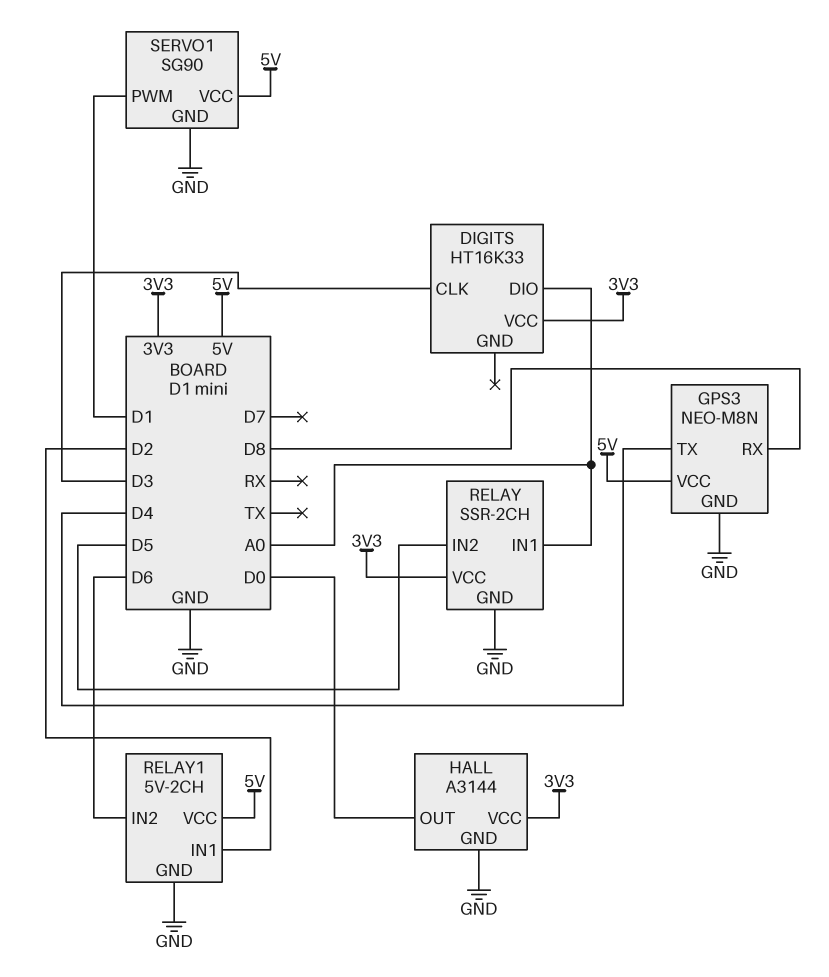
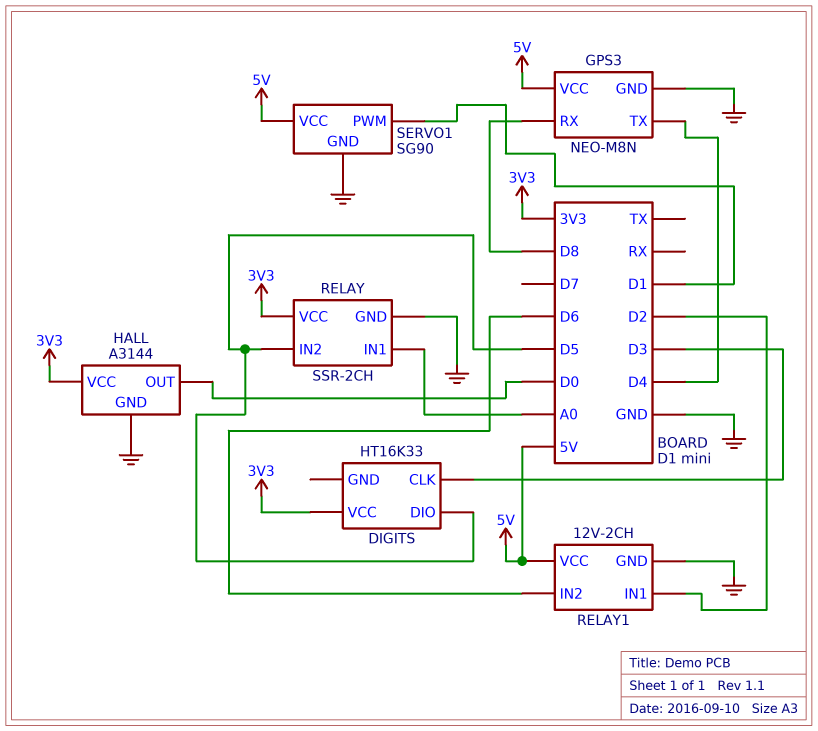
DIGITS pin DIO: A0 -> D5
RELAY1: 5V-2CH -> 12V-2CH

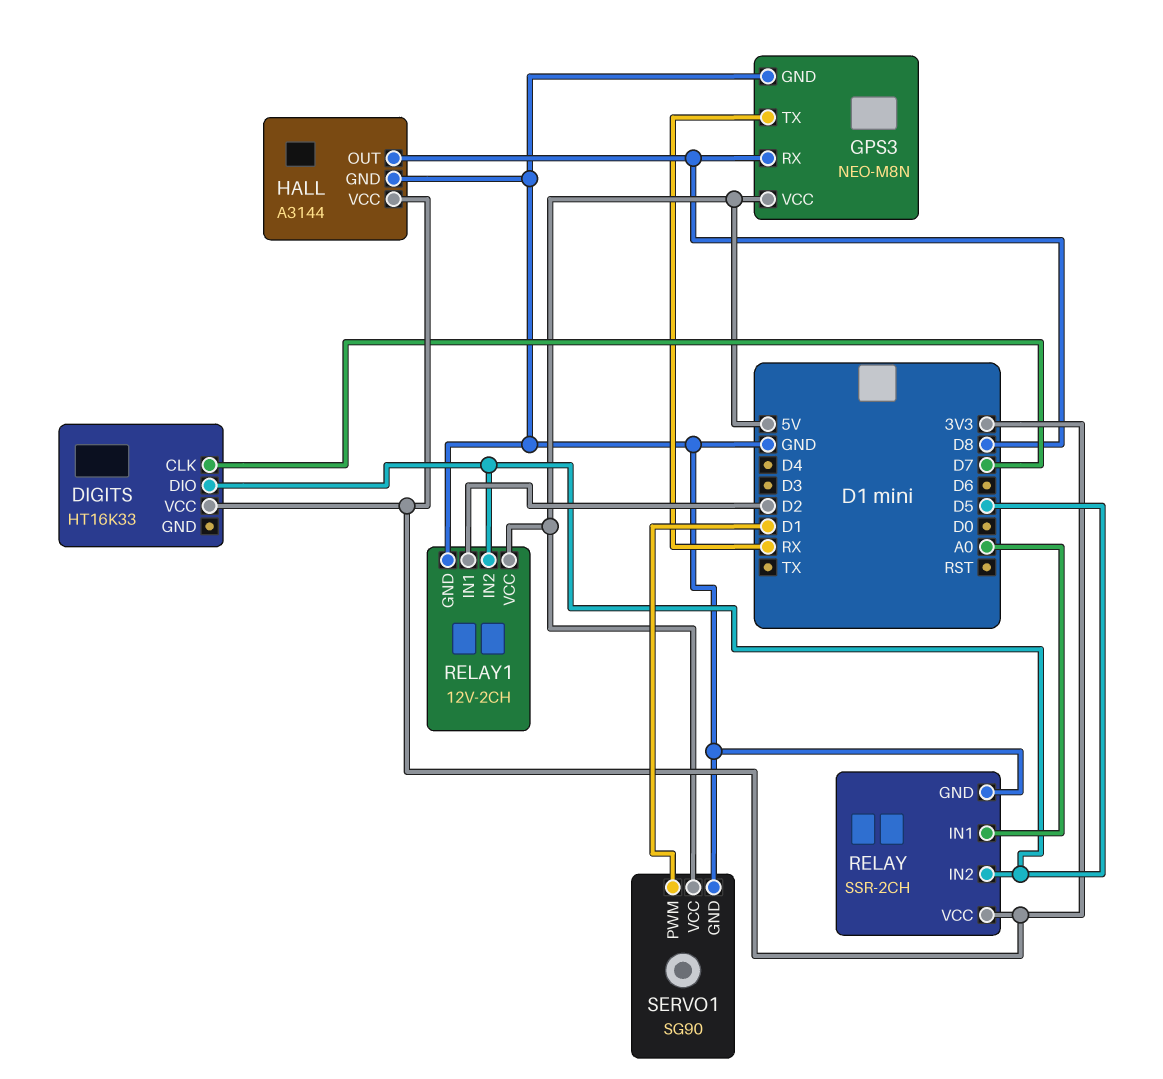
DIGITS pin CLK: D3 -> D7
GPS3 pin TX: D4 -> RX
HALL pin OUT: D0 -> D8
RELAY1 pin IN2: D6 -> D5

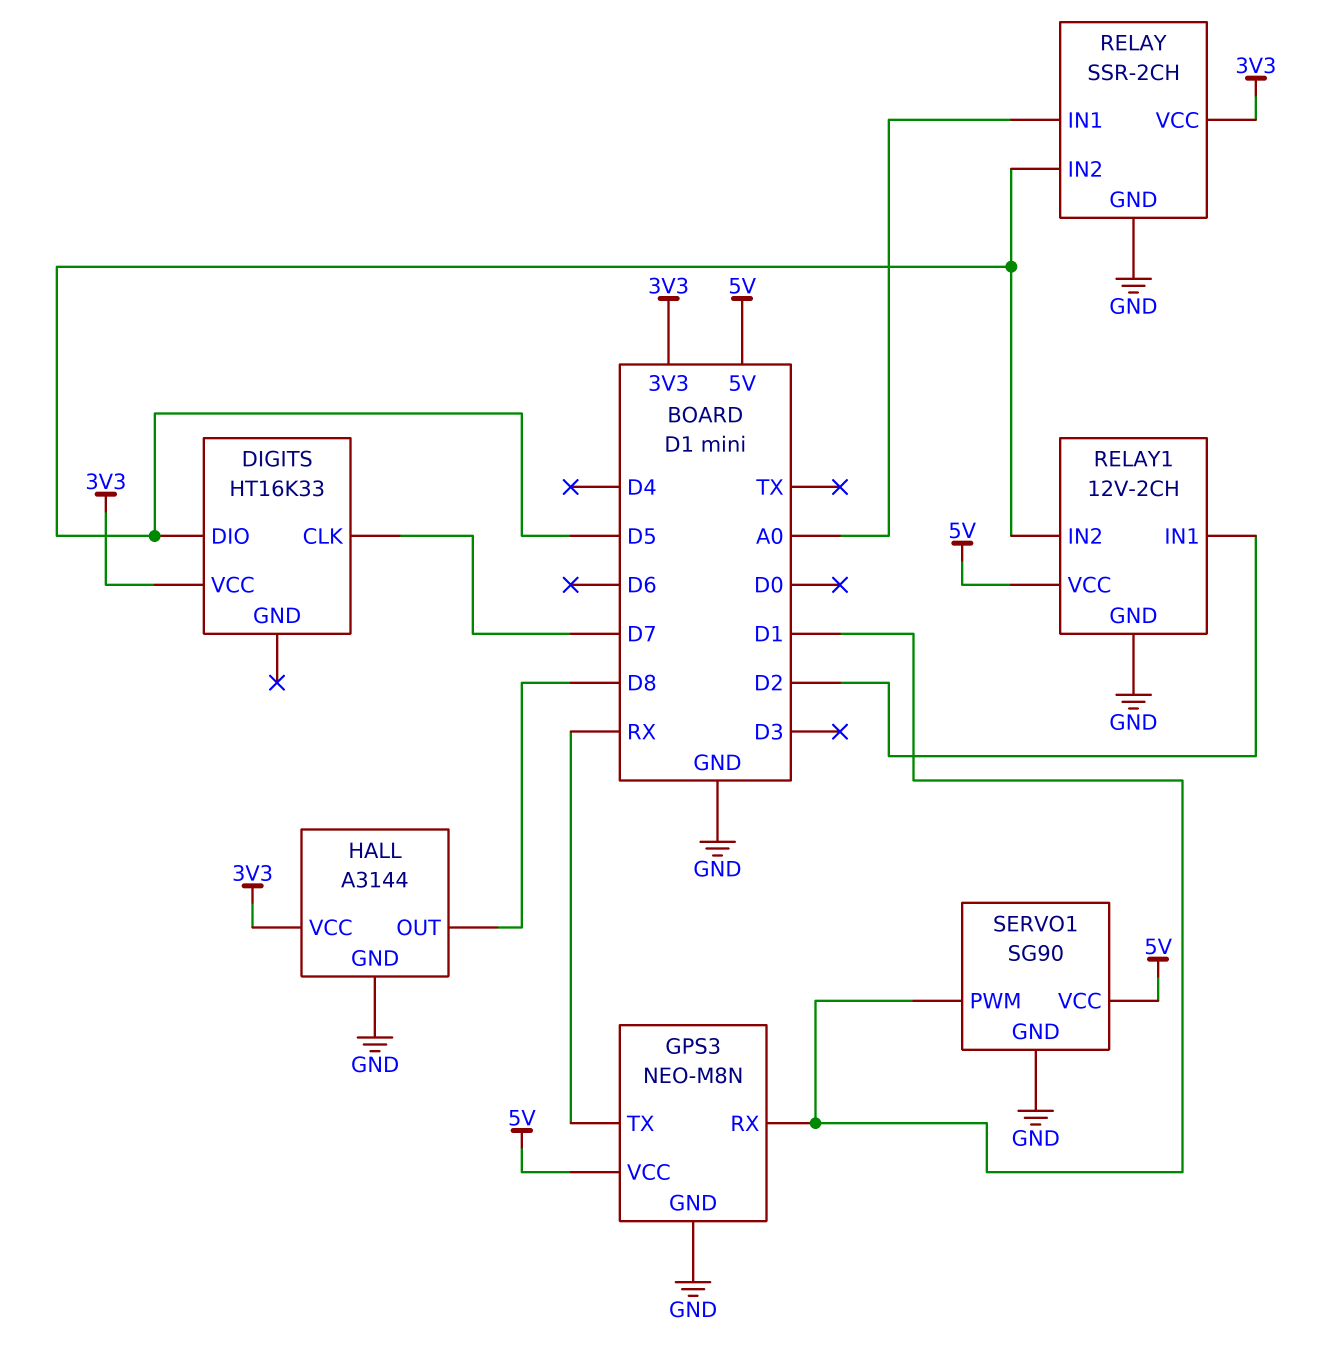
GPS3 pin RX: D8 -> D1

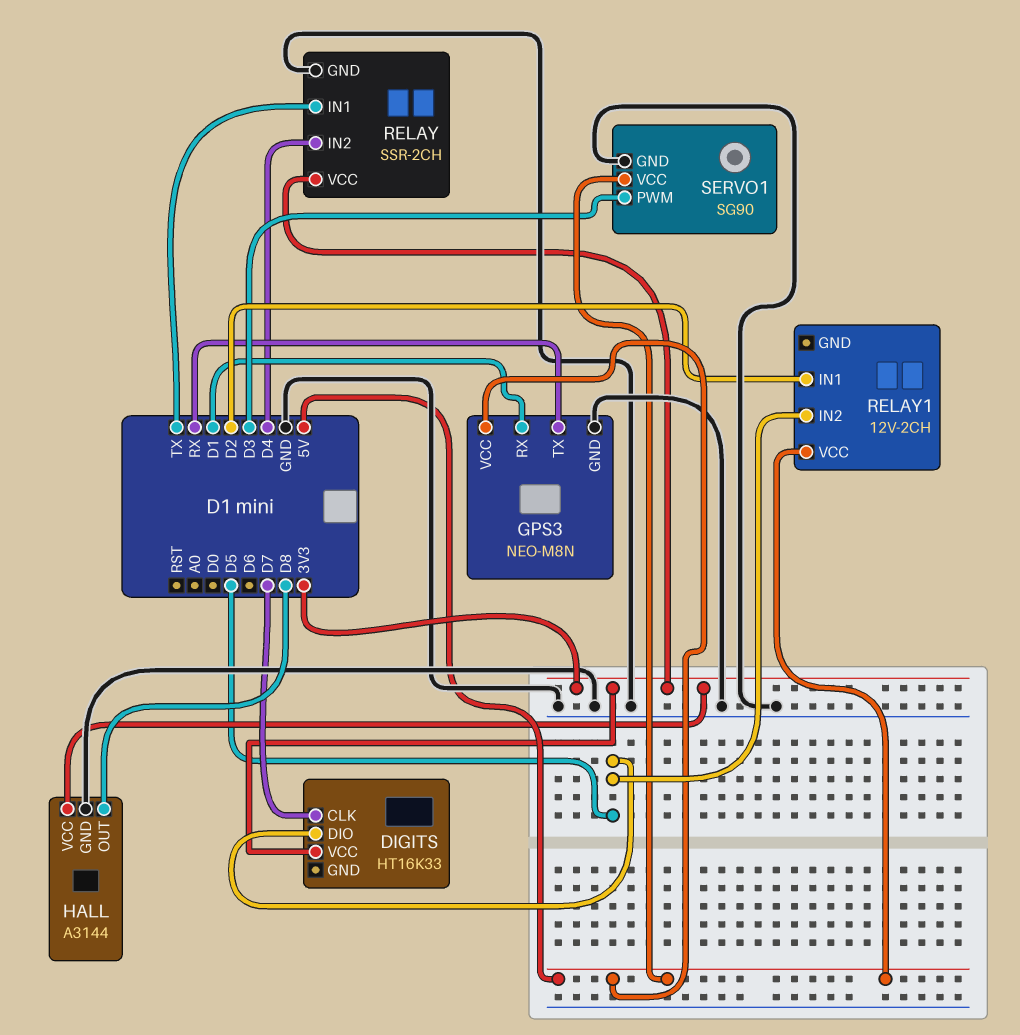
RELAY pin IN1: A0 -> TX
RELAY pin IN2: D5 -> D4
RELAY1 pin GND: GND -> none
SERVO1 pin PWM: D1 -> D3

